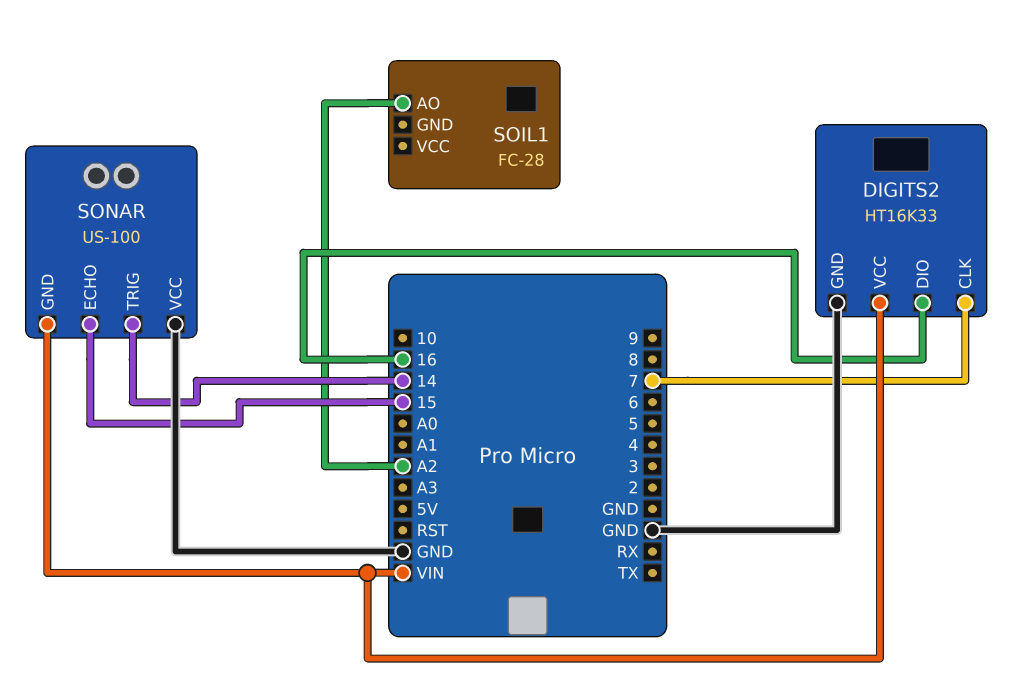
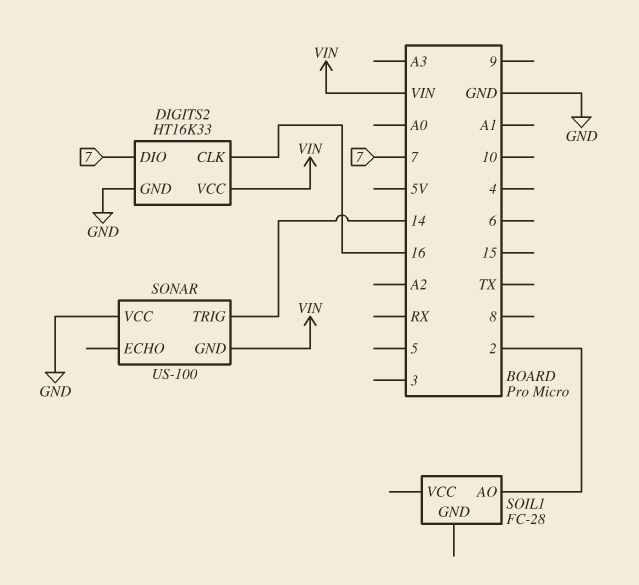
DIGITS2 pin CLK: 7 -> 16
DIGITS2 pin DIO: 16 -> 7
SOIL1 pin AO: A2 -> 2
SONAR pin ECHO: 15 -> none

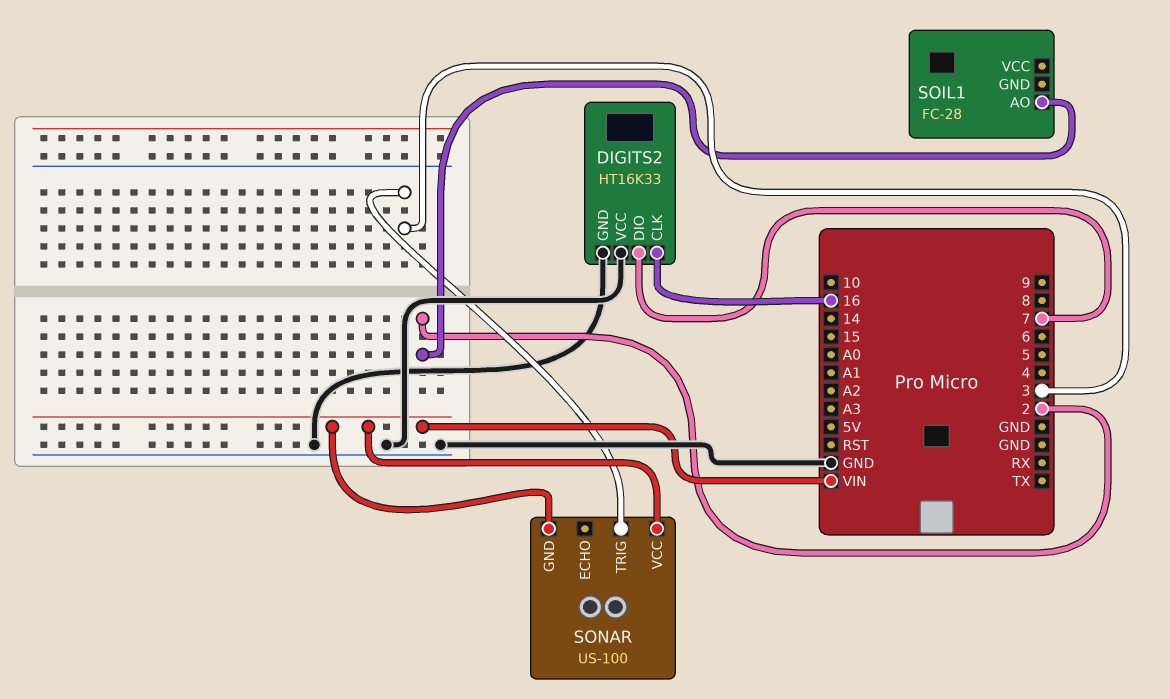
DIGITS2 pin VCC: VIN -> GND
SONAR pin TRIG: 14 -> 3
SONAR pin VCC: GND -> VIN

